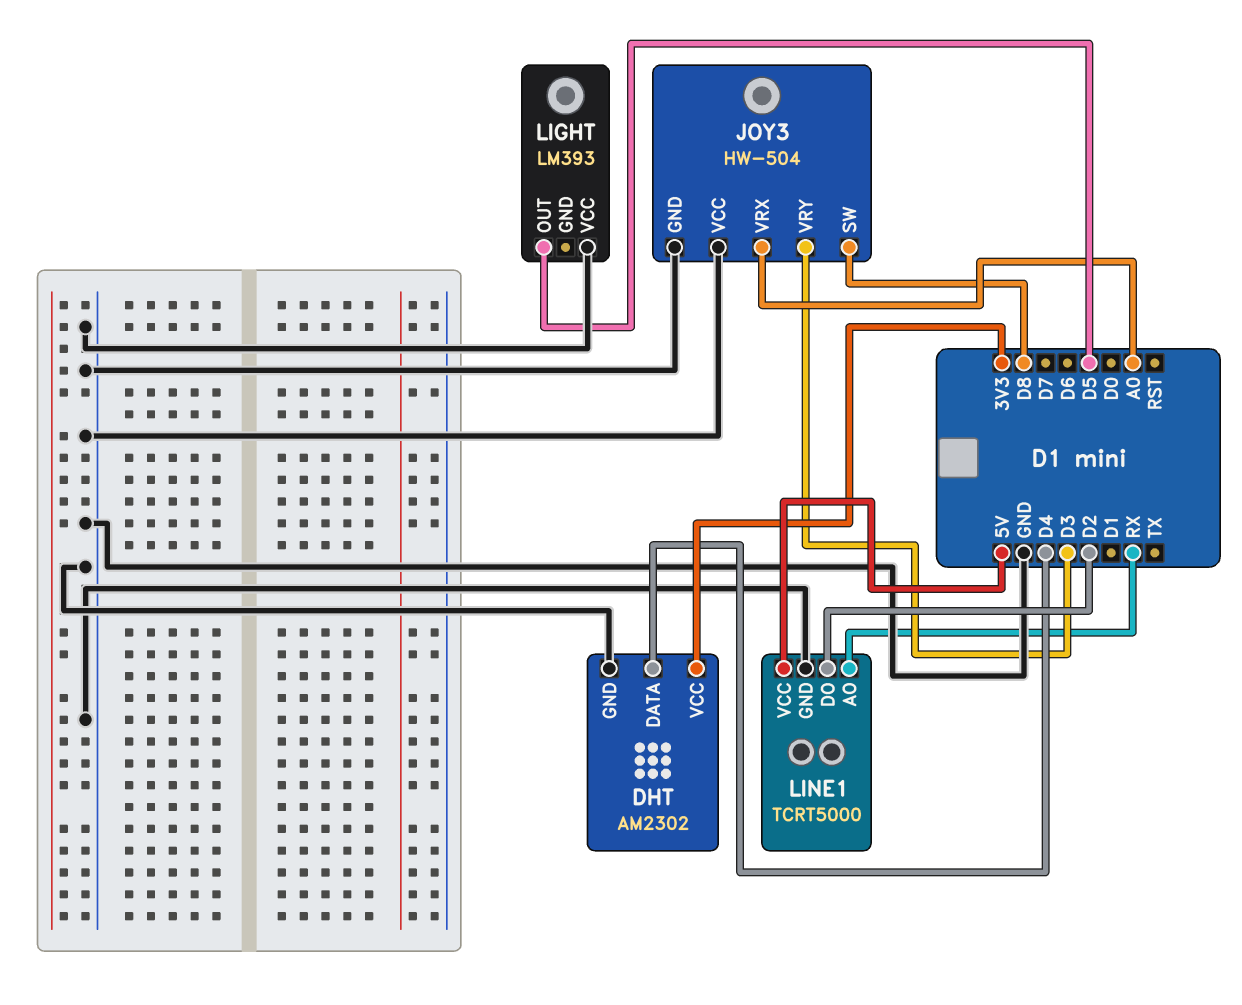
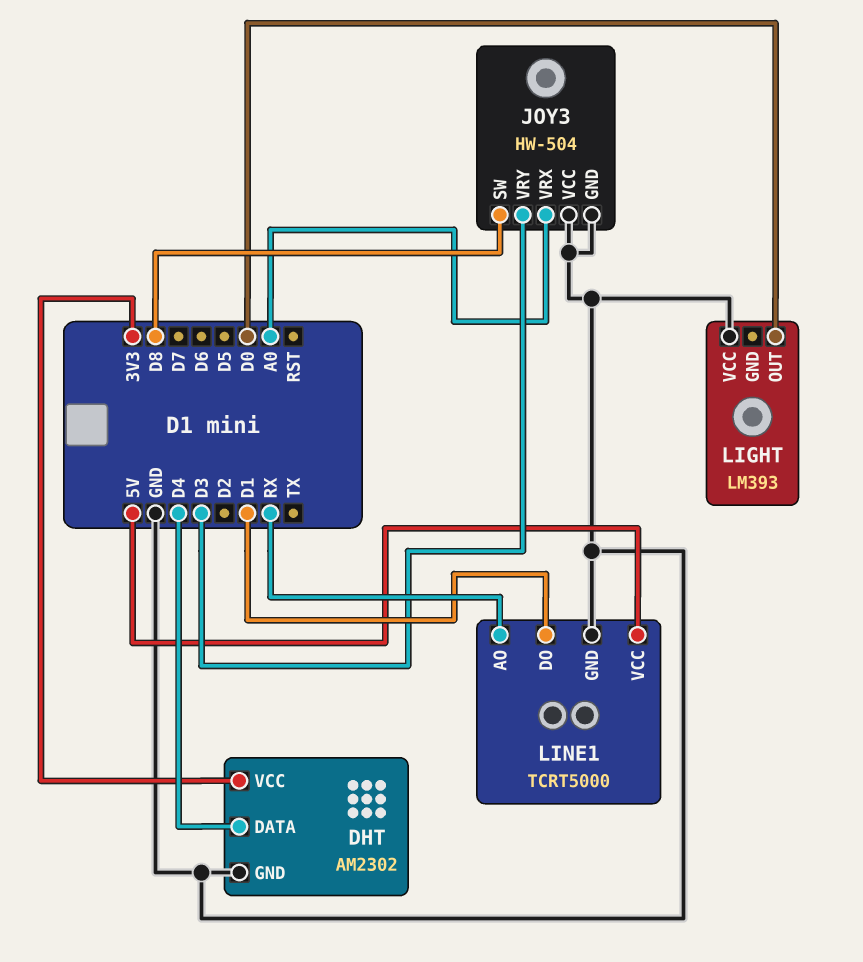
LIGHT pin OUT: D5 -> D0
LINE1 pin DO: D2 -> D1

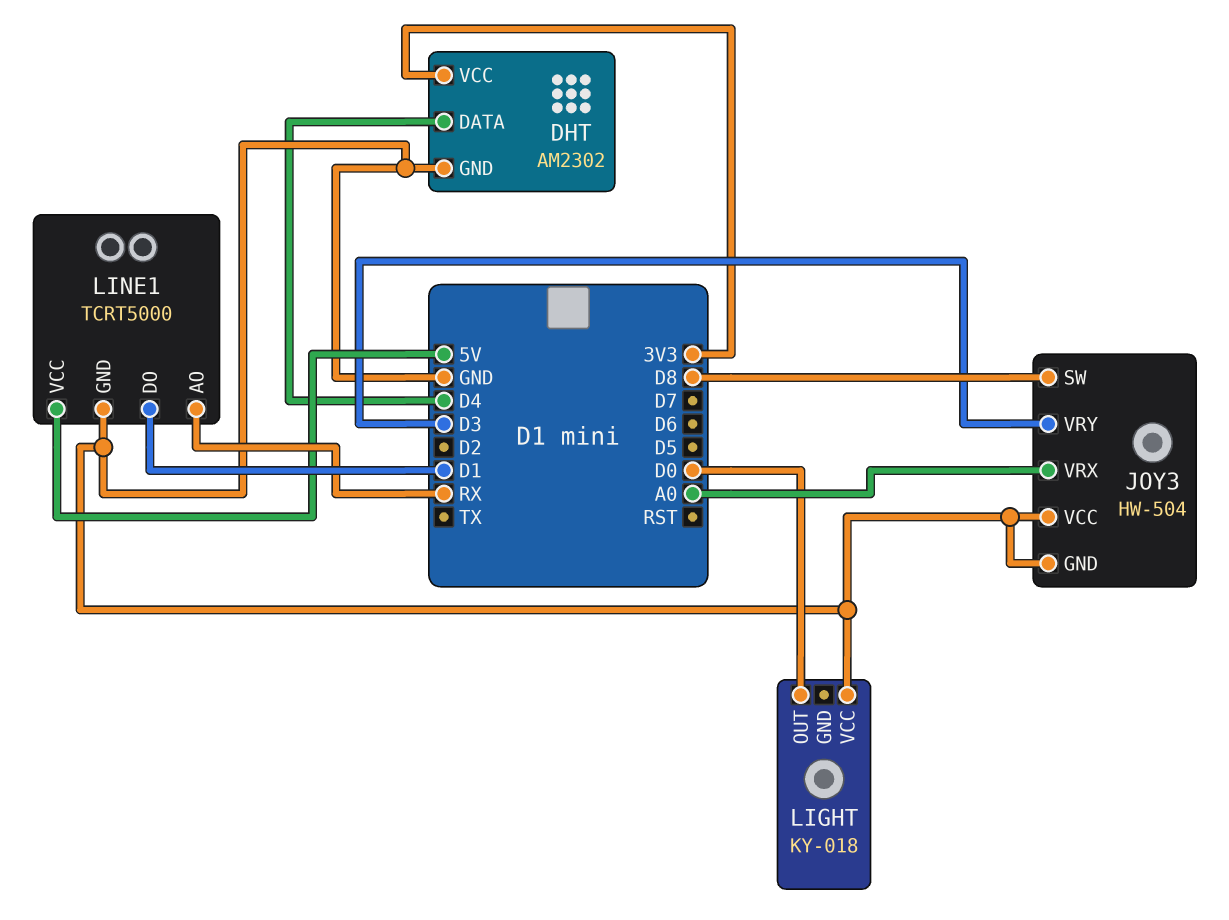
LIGHT: LM393 -> KY-018

